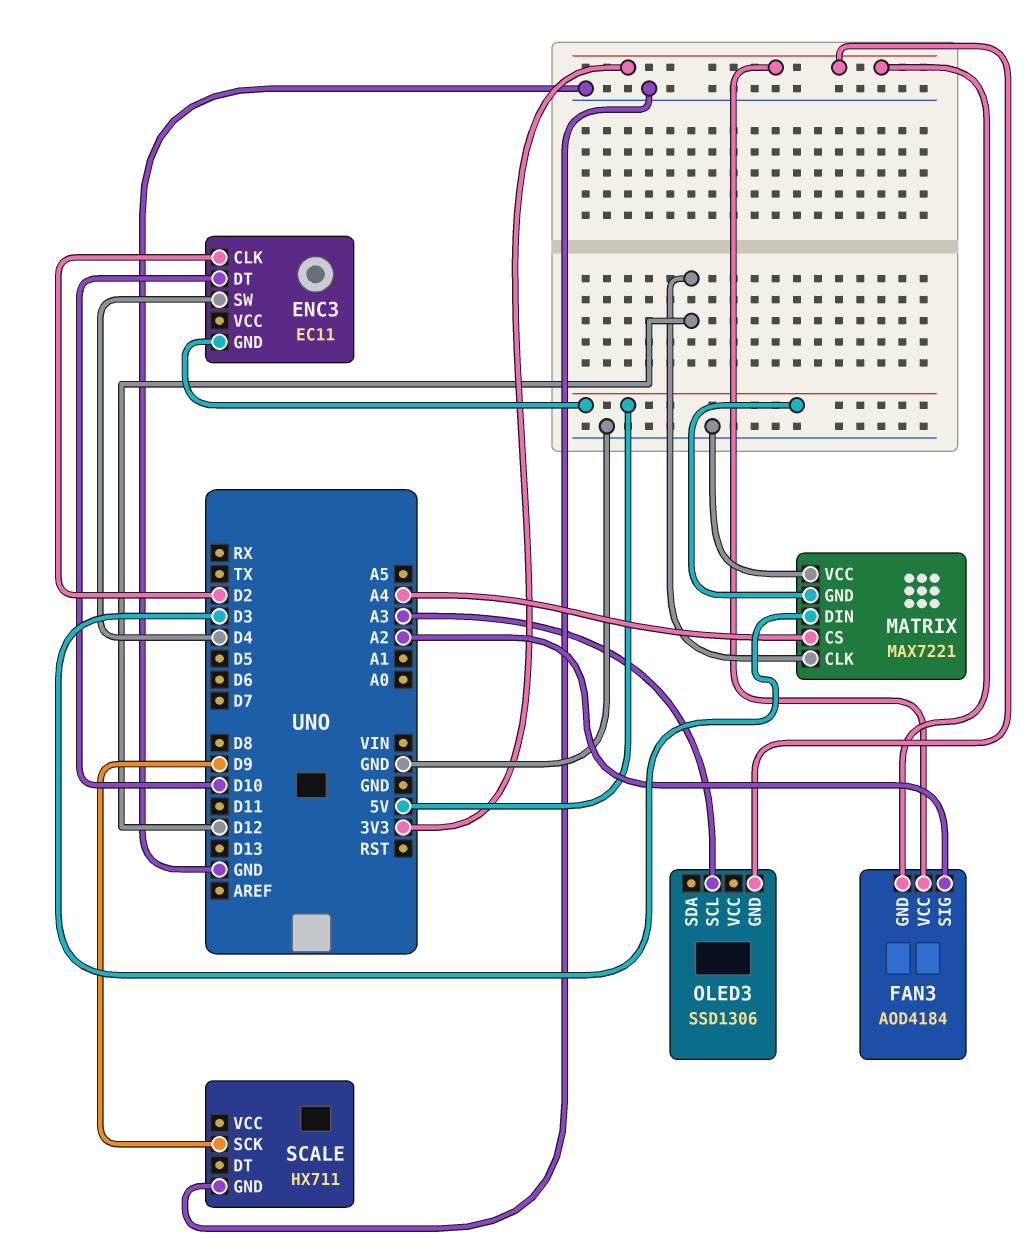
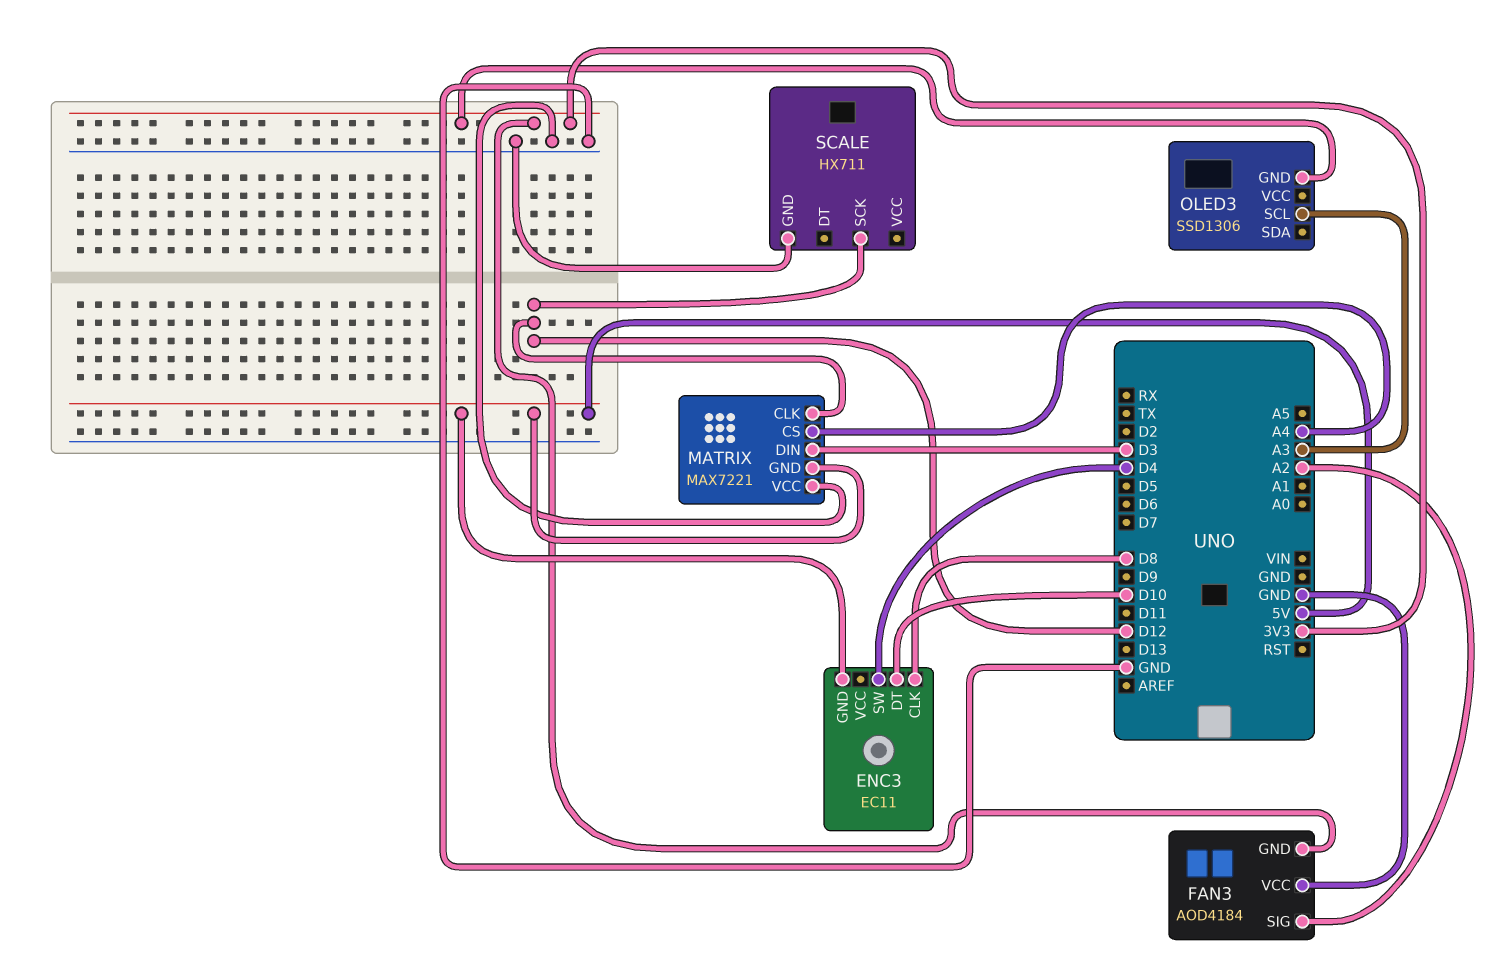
ENC3 pin CLK: D2 -> D8
FAN3 pin VCC: 3V3 -> GND
SCALE pin SCK: D9 -> D12

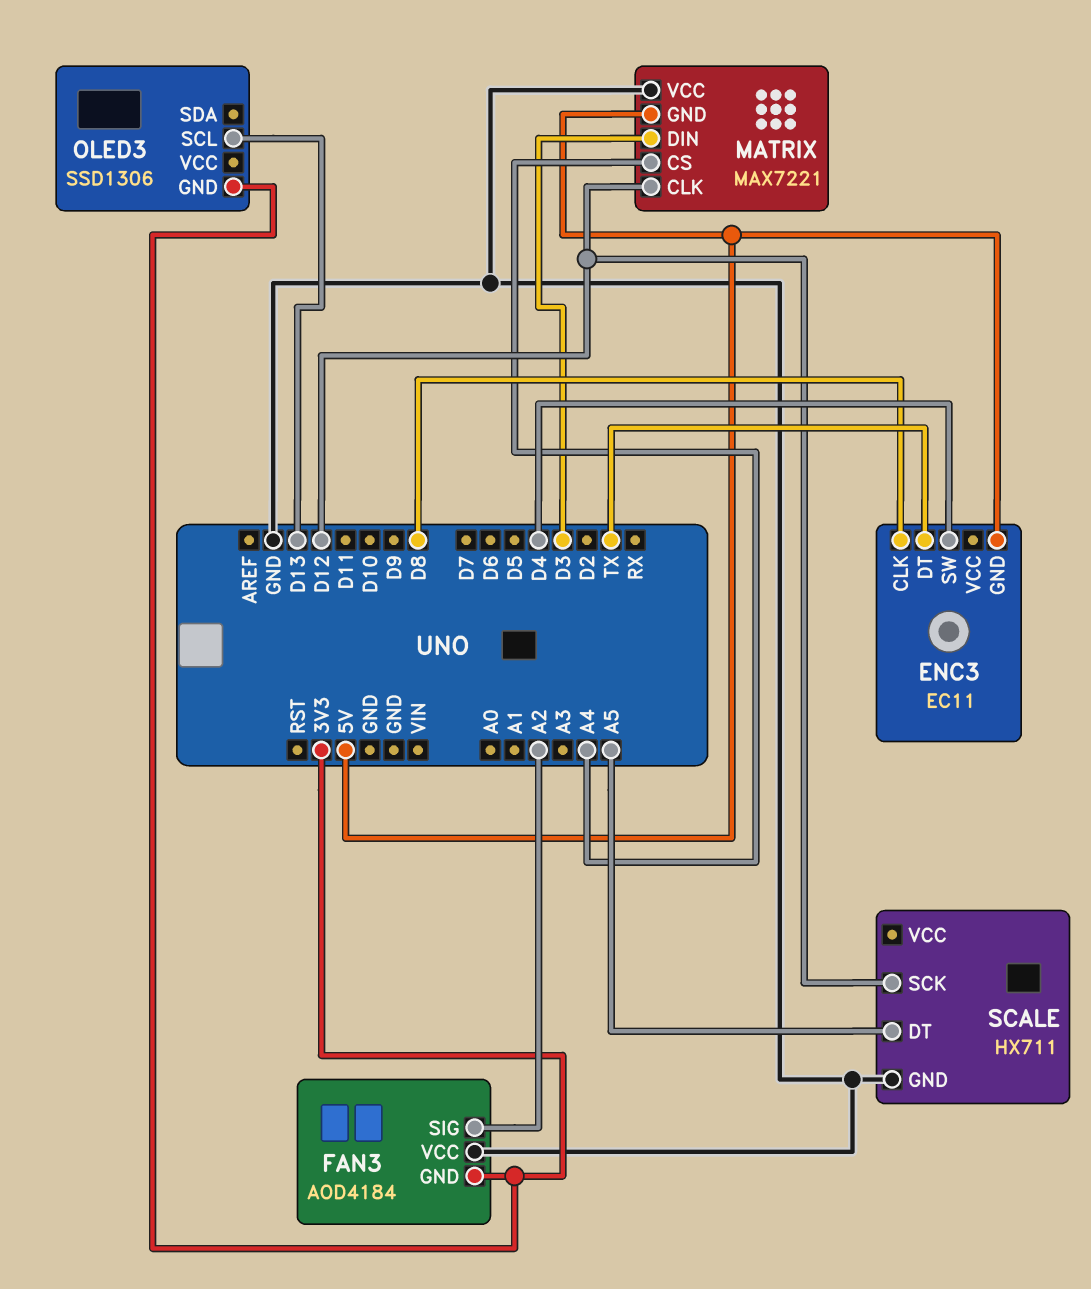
ENC3 pin DT: D10 -> TX
OLED3 pin SCL: A3 -> D13
SCALE pin DT: none -> A5

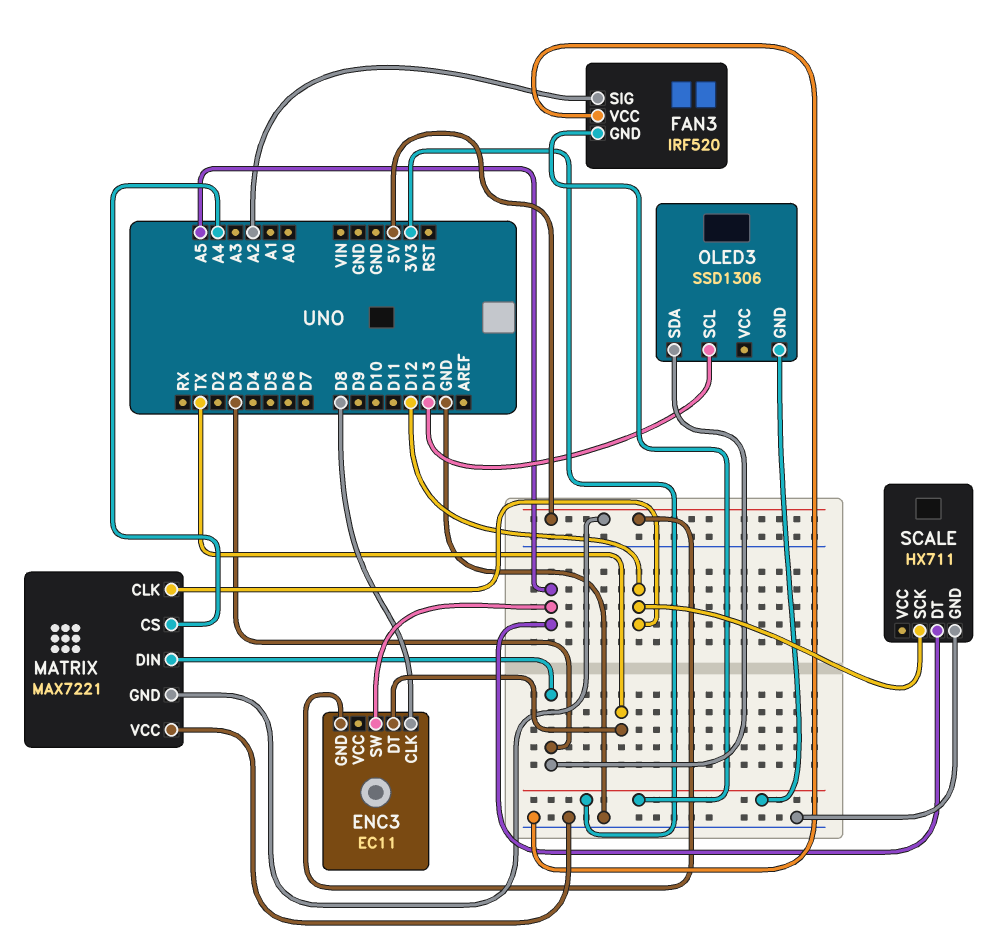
ENC3 pin SW: D4 -> A5
FAN3: AOD4184 -> IRF520
OLED3 pin SDA: none -> D3

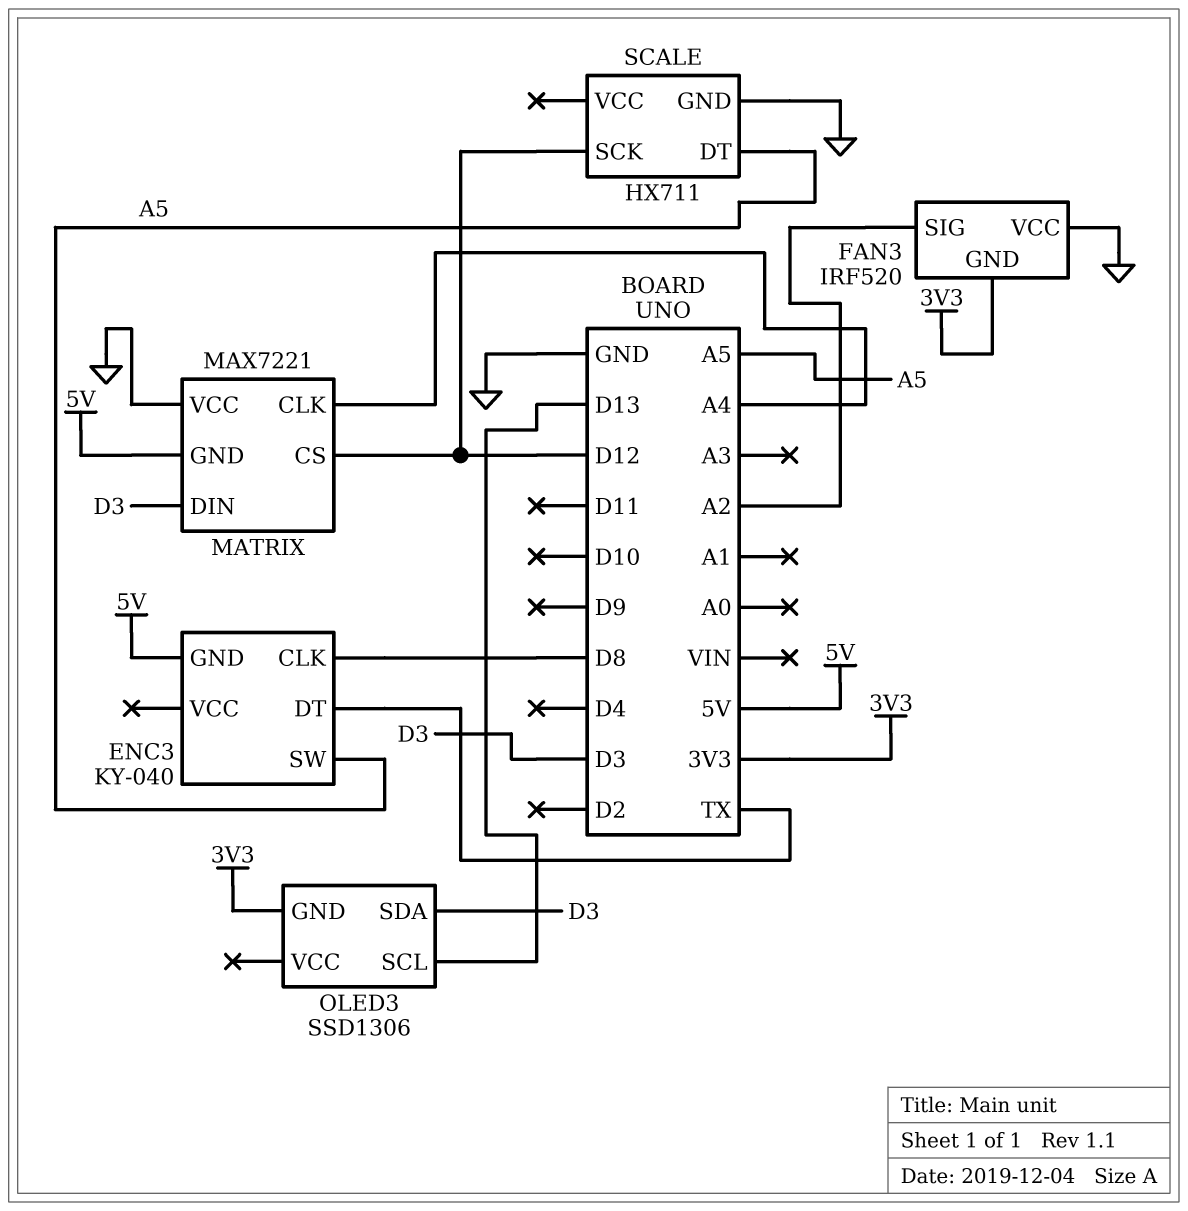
ENC3: EC11 -> KY-040
MATRIX pin CLK: D12 -> A4
MATRIX pin CS: A4 -> D12

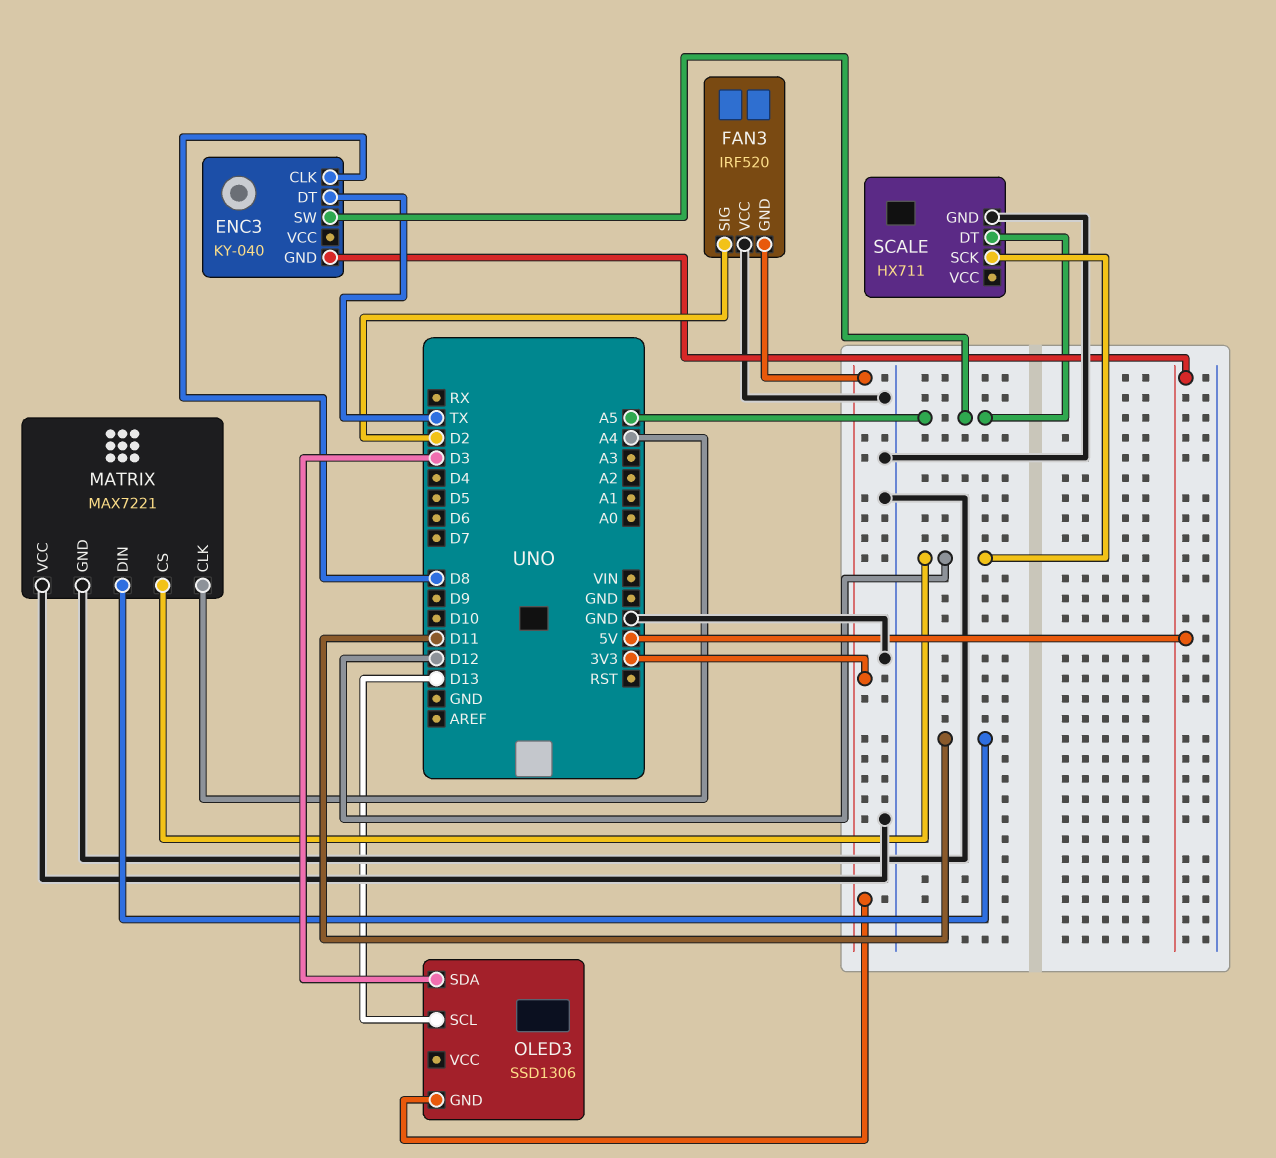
FAN3 pin SIG: A2 -> D2
MATRIX pin DIN: D3 -> D11
MATRIX pin GND: 5V -> GND

